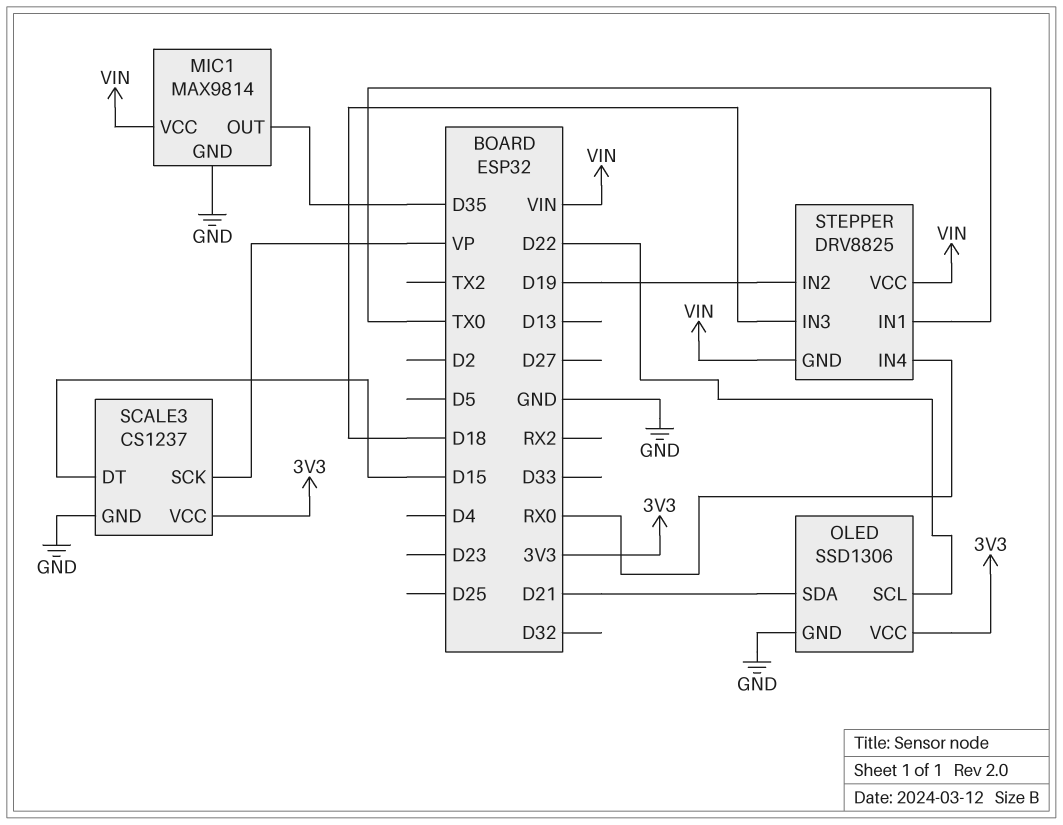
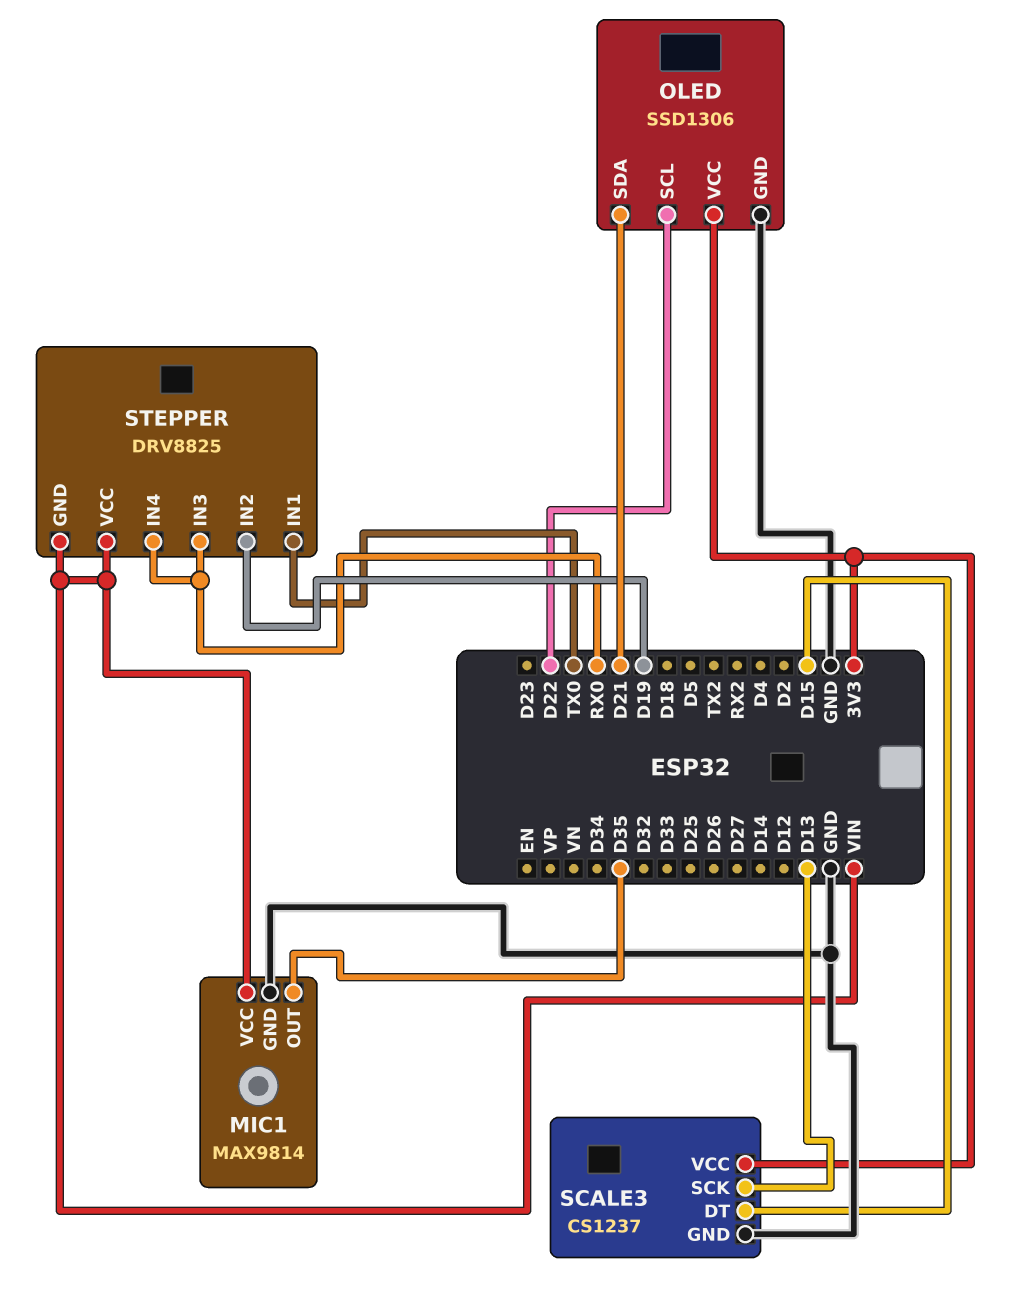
SCALE3 pin SCK: VP -> D13
STEPPER pin IN3: D18 -> RX0

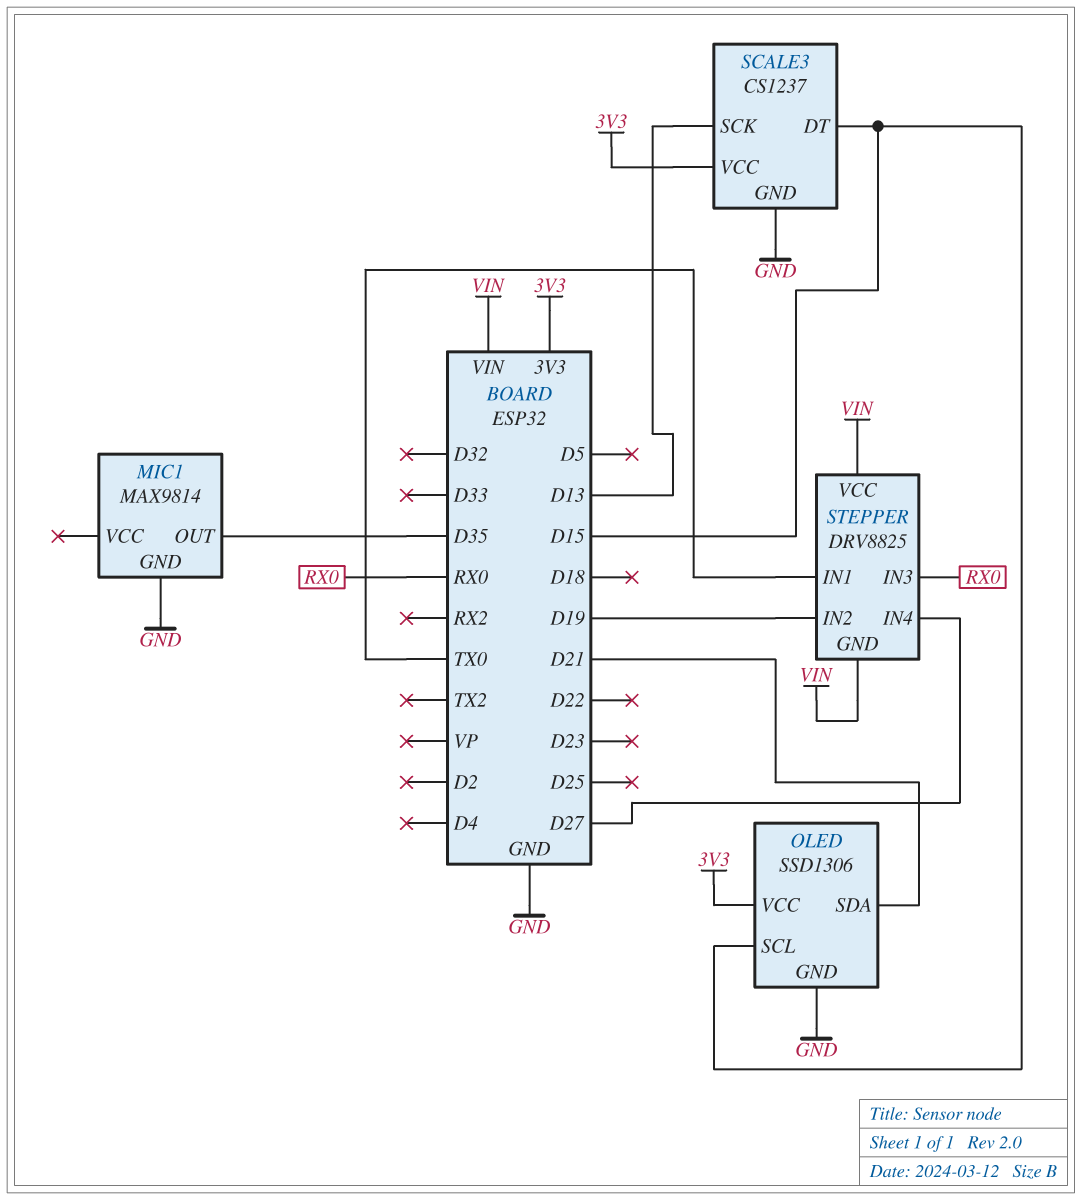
MIC1 pin VCC: VIN -> none
OLED pin SCL: D22 -> D15
STEPPER pin IN4: RX0 -> D27

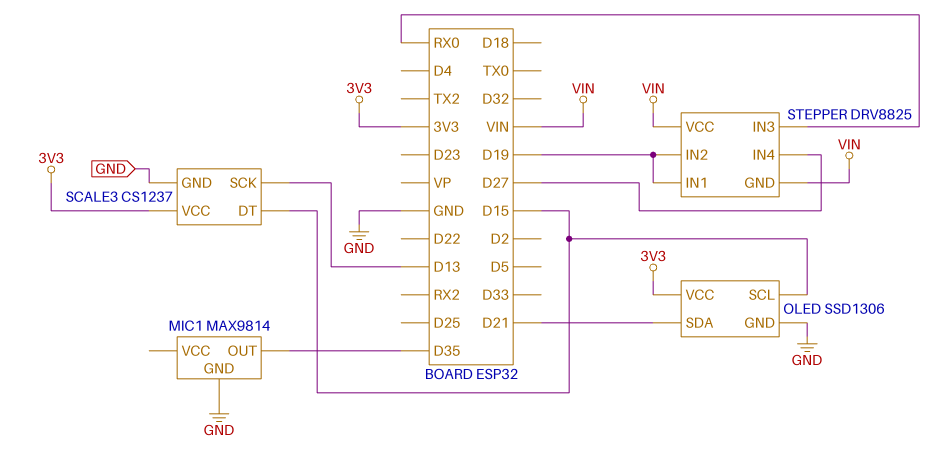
STEPPER pin IN1: TX0 -> D19

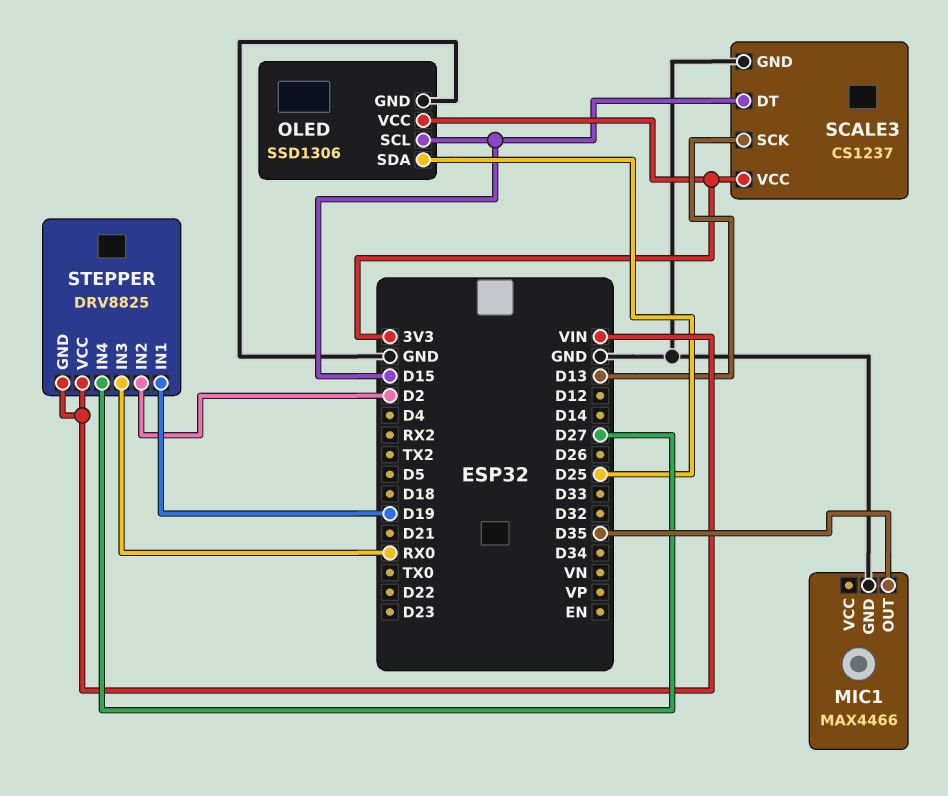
MIC1: MAX9814 -> MAX4466
OLED pin SDA: D21 -> D25
STEPPER pin IN2: D19 -> D2

